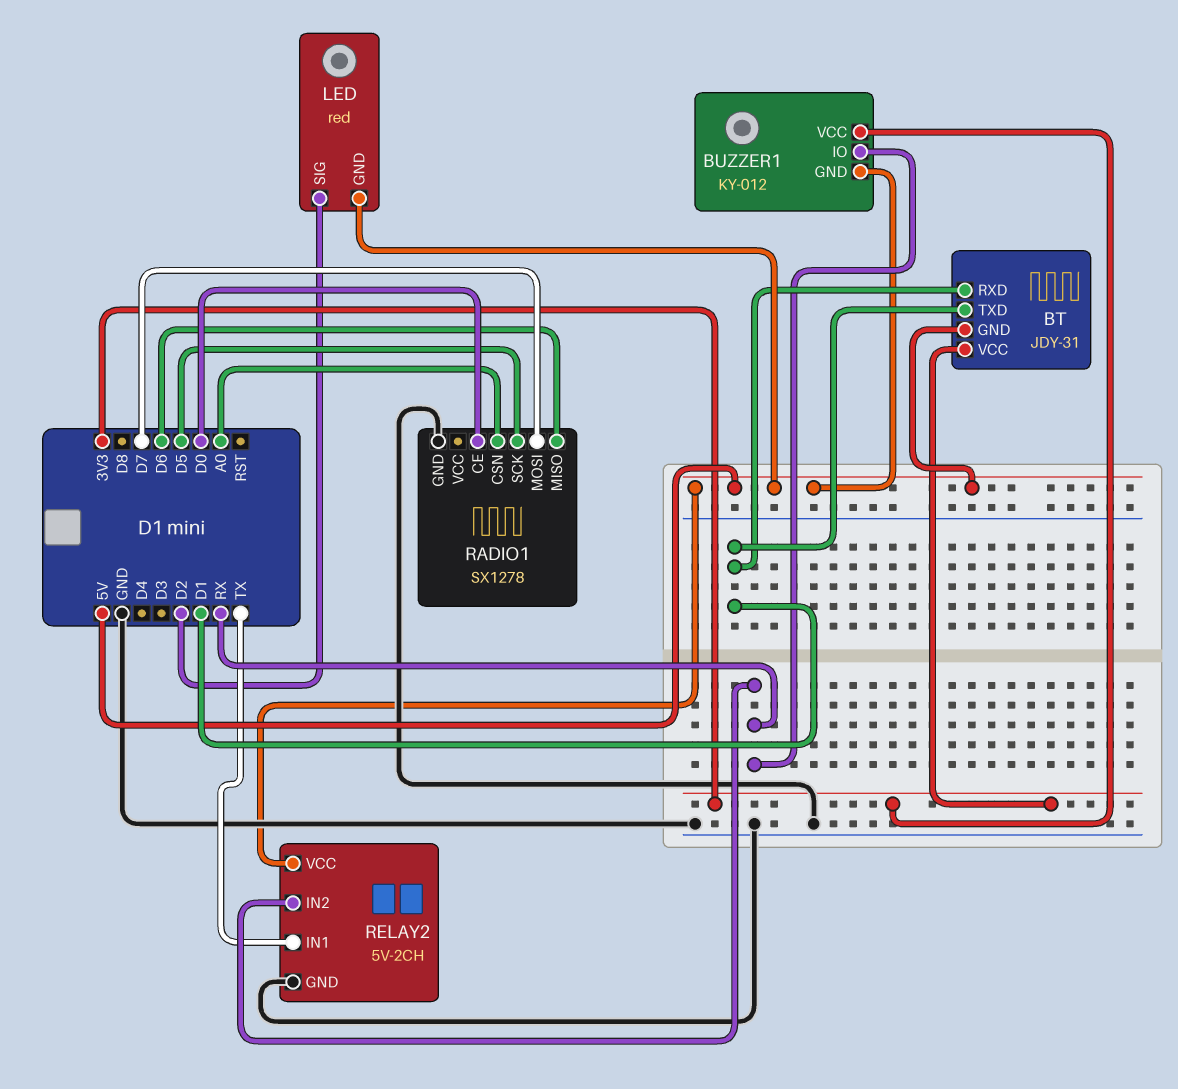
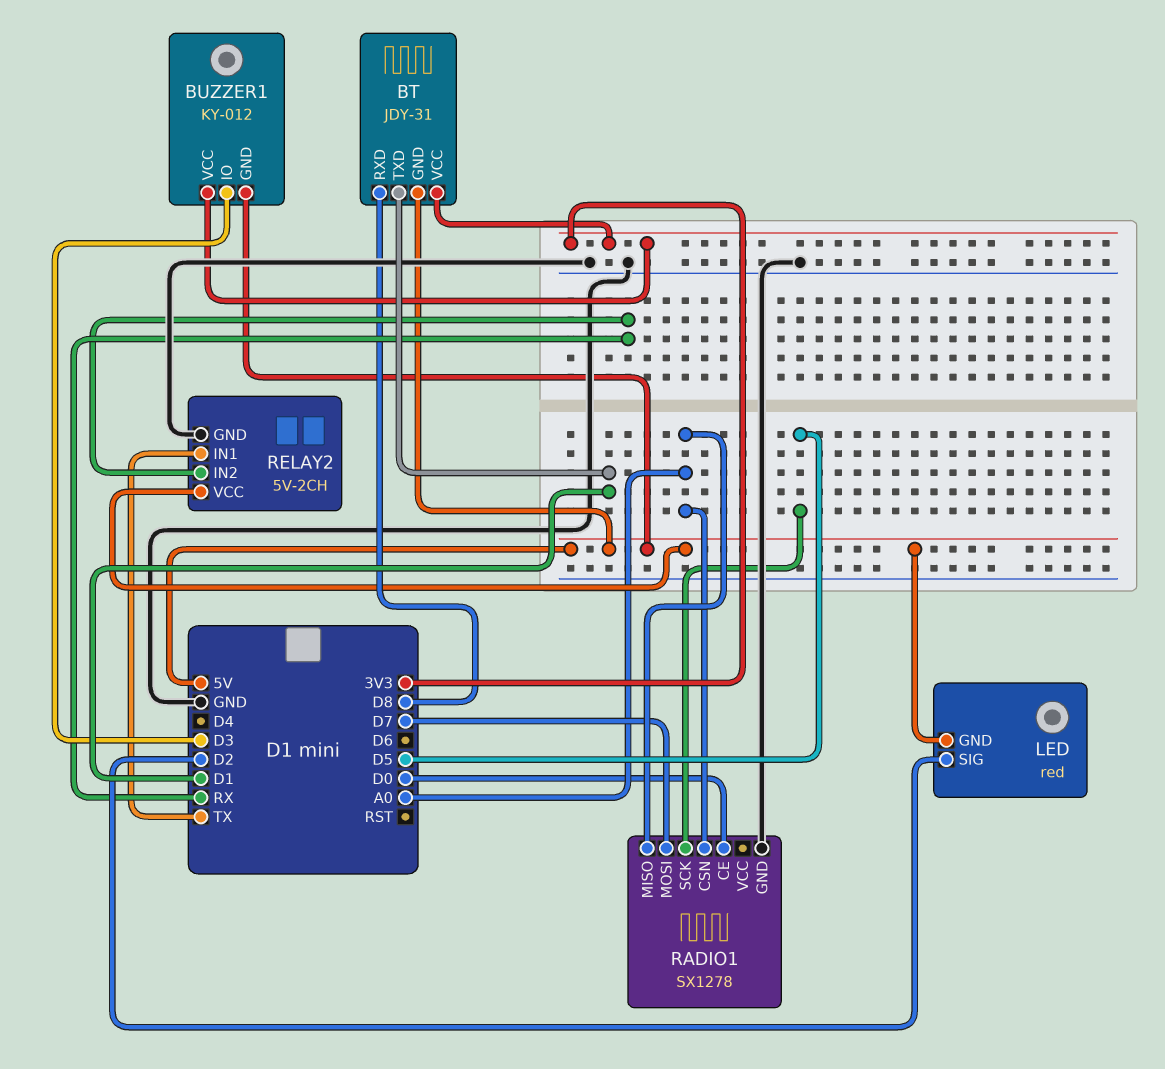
BT pin RXD: D1 -> D8
BUZZER1 pin IO: RX -> D3
RADIO1 pin MISO: D6 -> A0

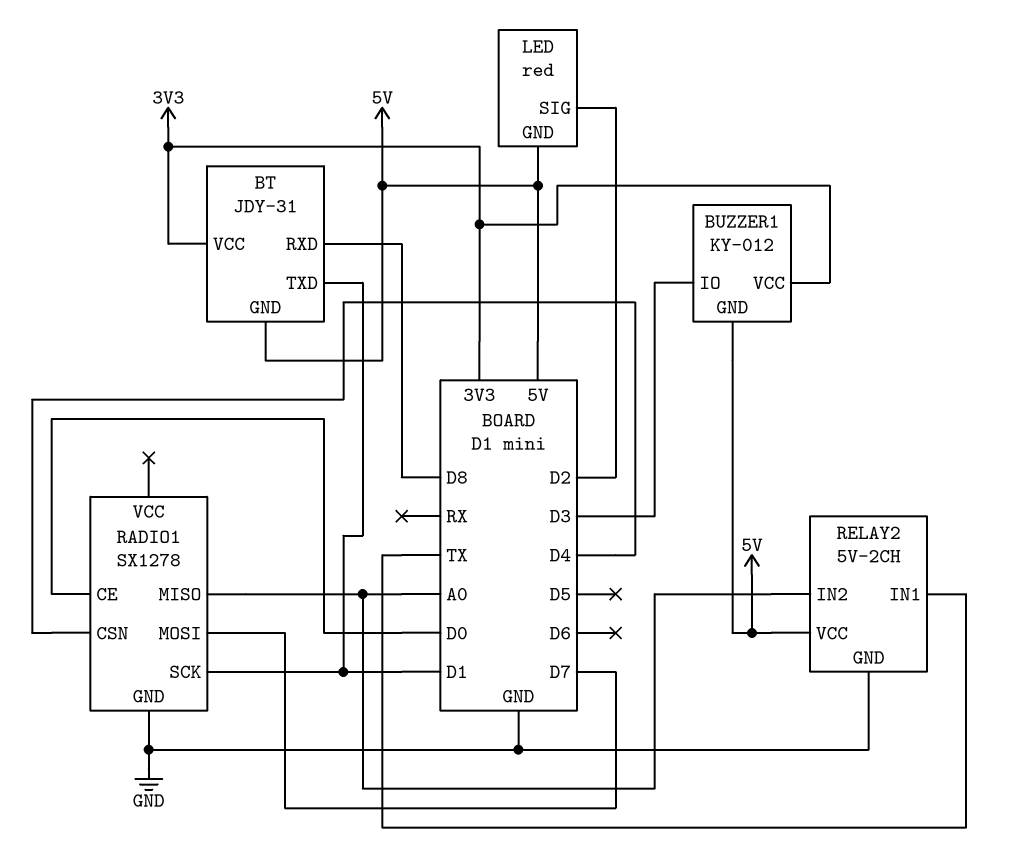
RADIO1 pin CSN: A0 -> D4
RADIO1 pin SCK: D5 -> D1
RELAY2 pin IN2: RX -> A0

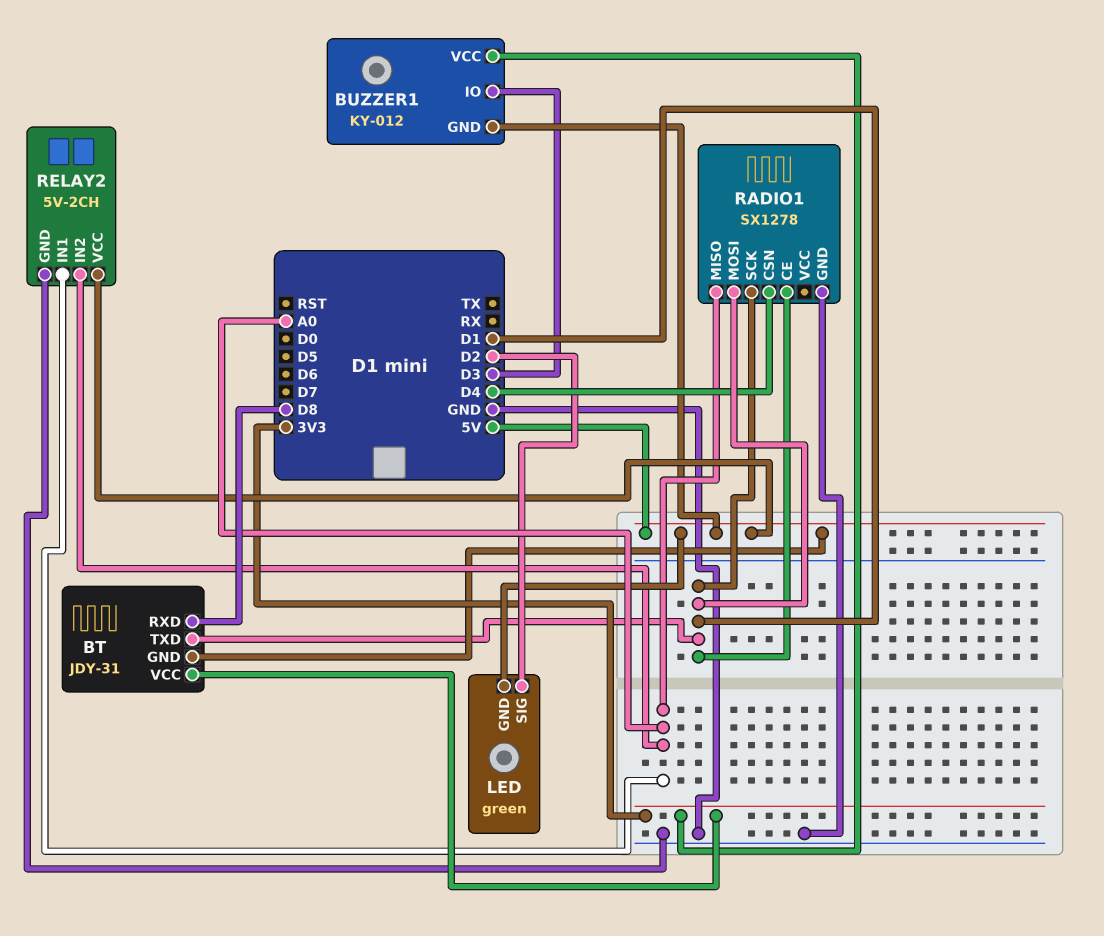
LED: red -> green
RADIO1 pin CE: D0 -> D1
RADIO1 pin MOSI: D7 -> D1
RELAY2 pin IN1: TX -> A0

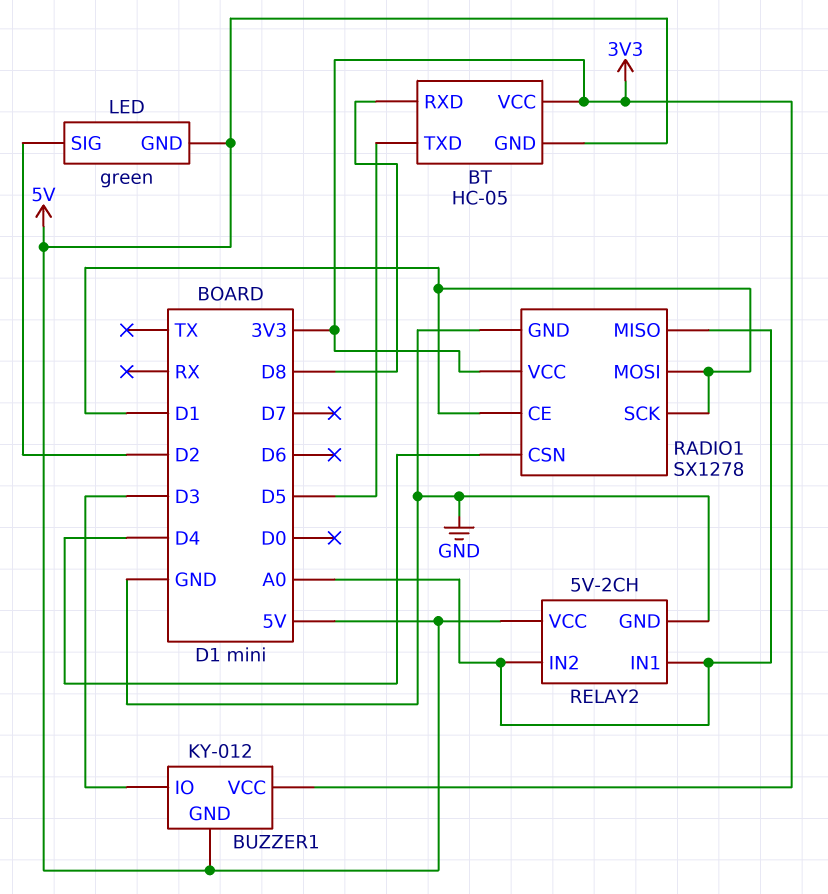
BT: JDY-31 -> HC-05
BT pin TXD: D1 -> D5
RADIO1 pin VCC: none -> 3V3

